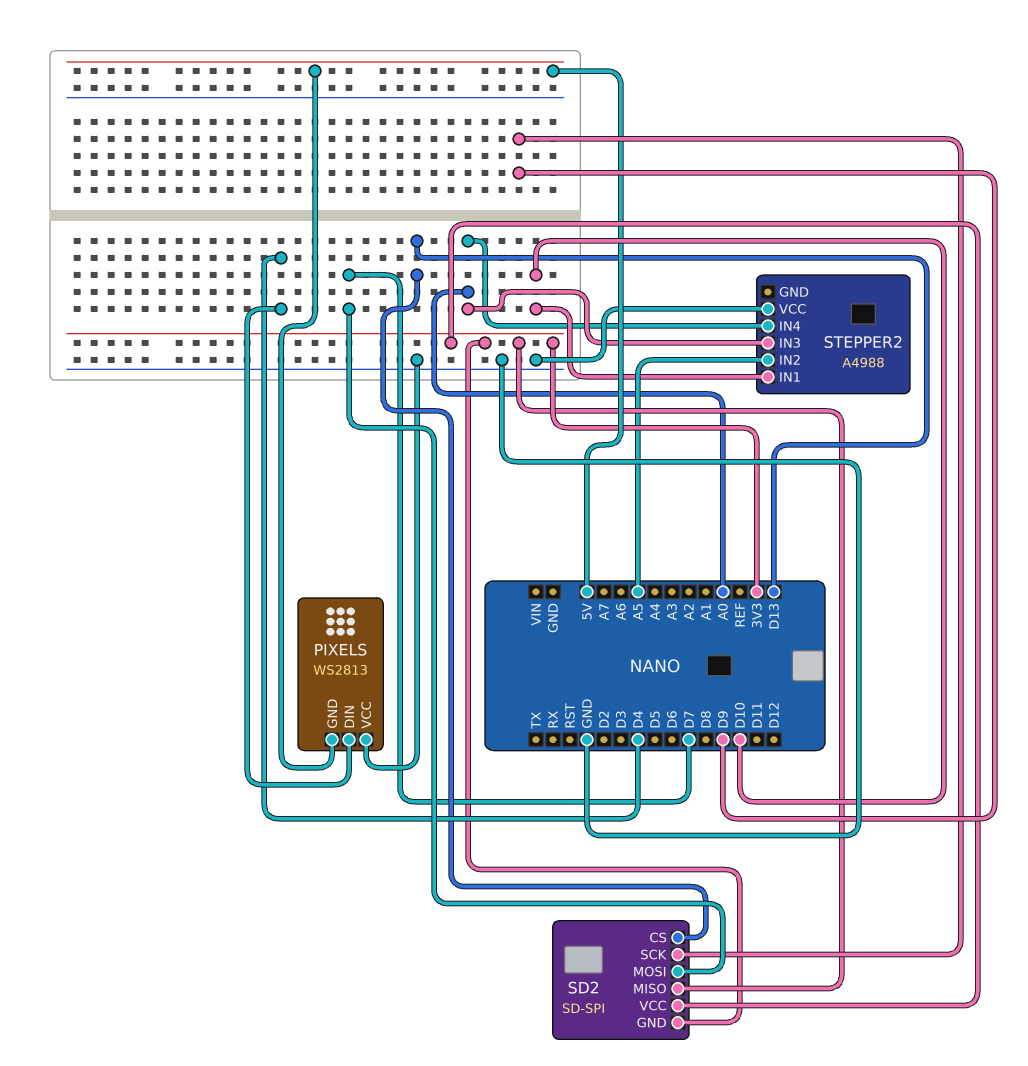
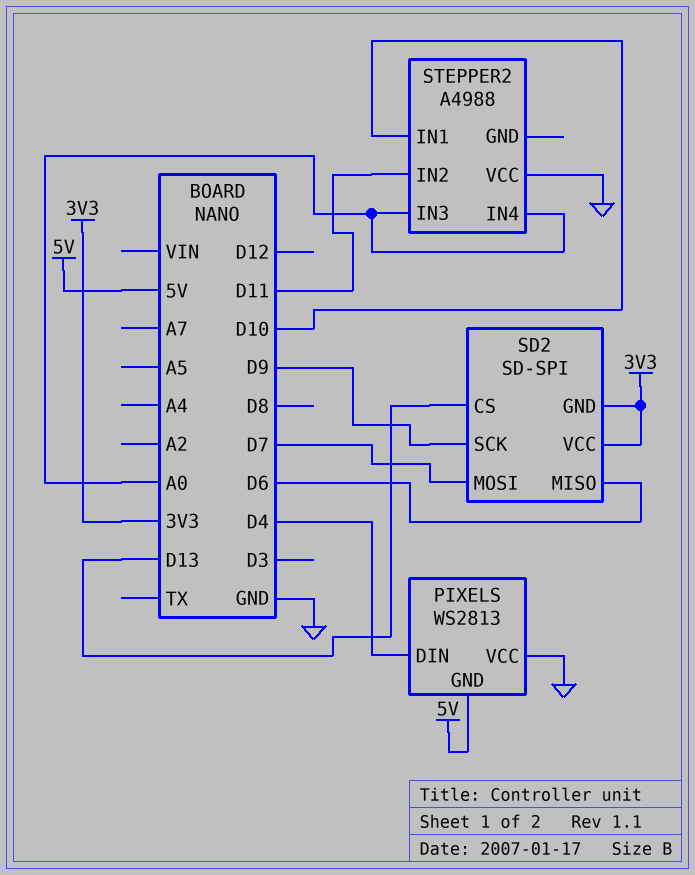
SD2 pin MISO: 3V3 -> D6
STEPPER2 pin IN2: A5 -> D11

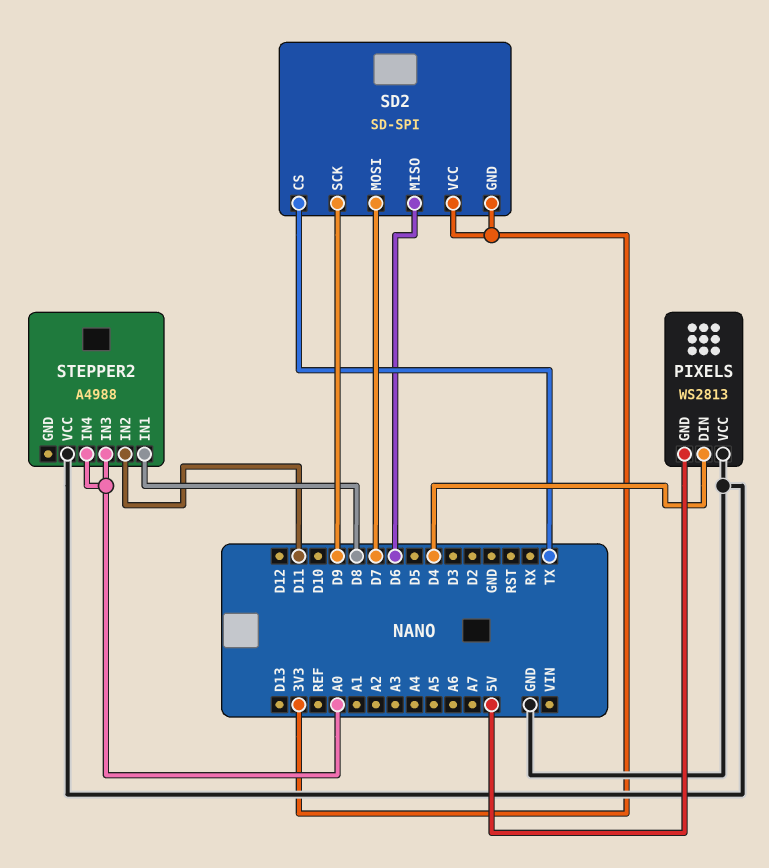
SD2 pin CS: D13 -> TX
STEPPER2 pin IN1: D10 -> D8

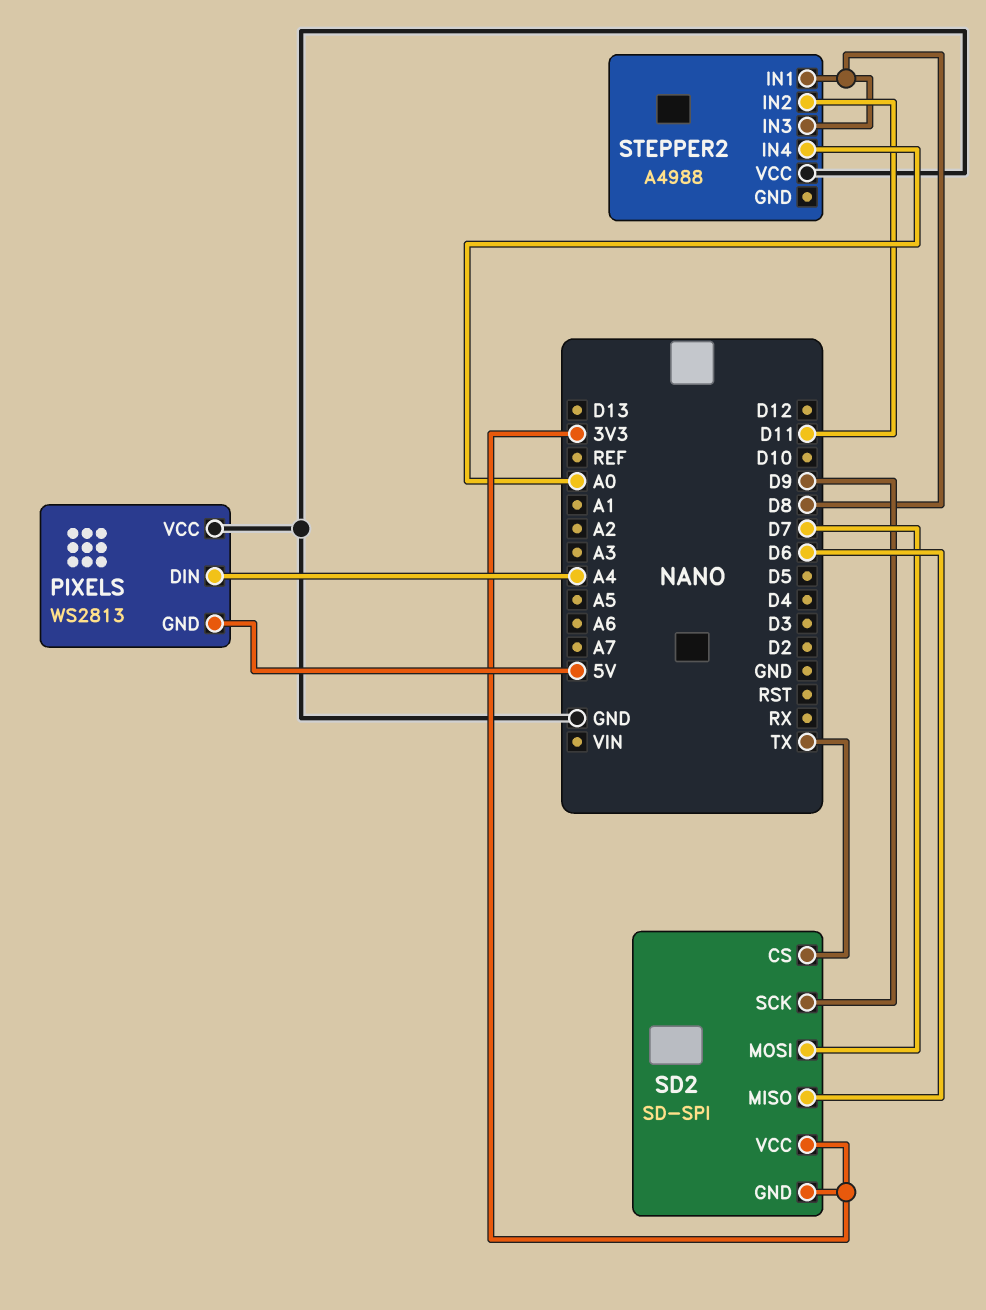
PIXELS pin DIN: D4 -> A4
STEPPER2 pin IN3: A0 -> D8

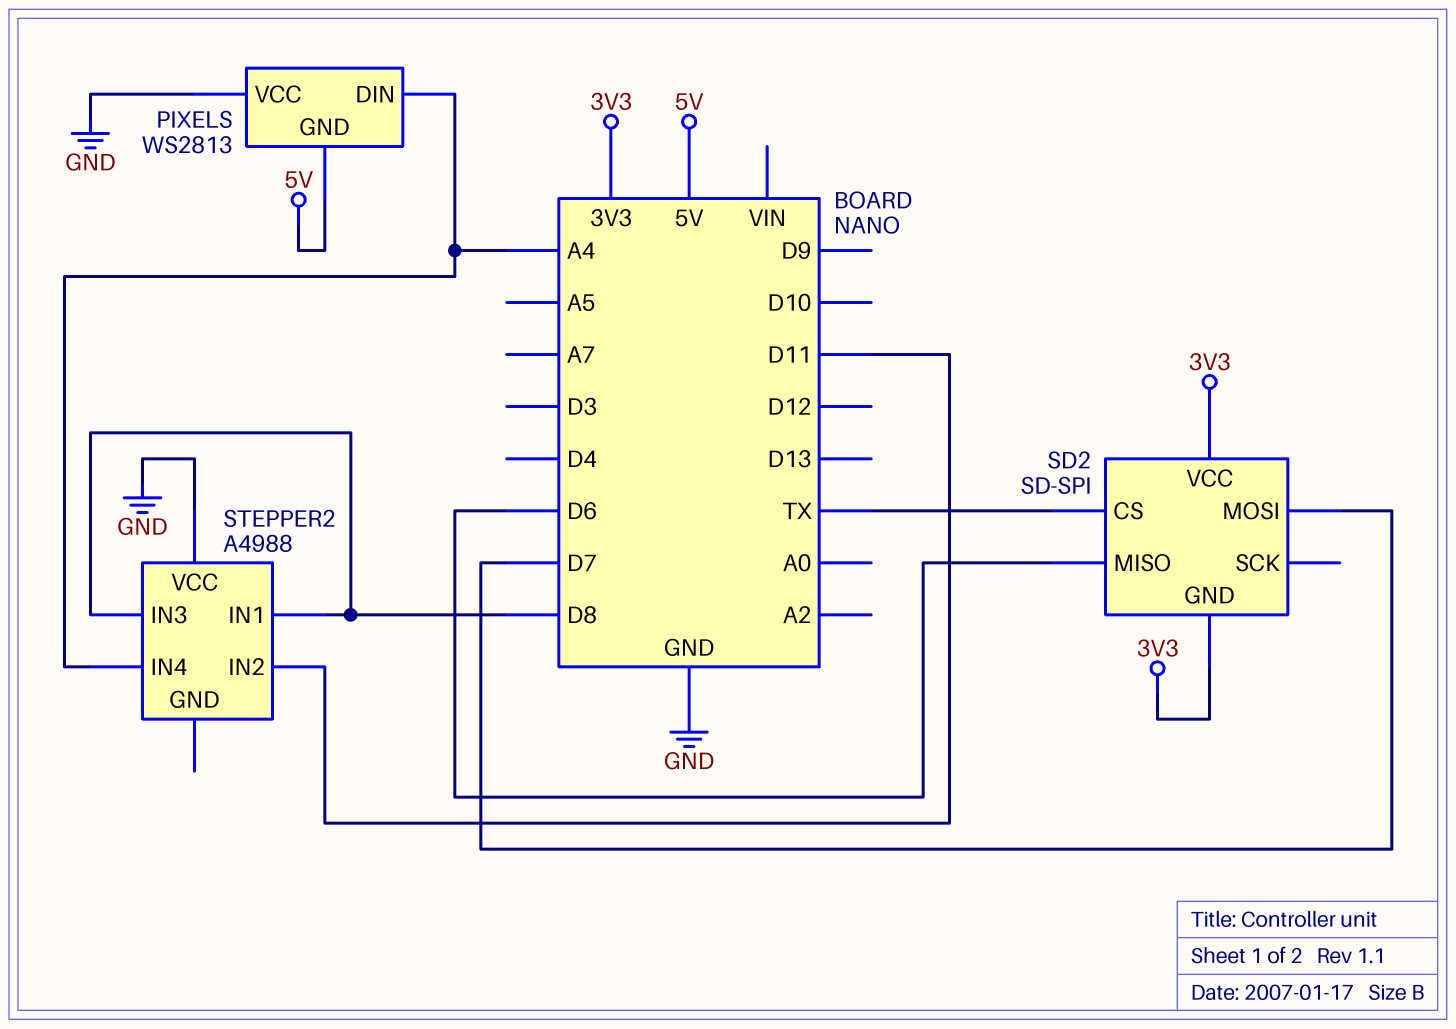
SD2 pin SCK: D9 -> none
STEPPER2 pin IN4: A0 -> A4

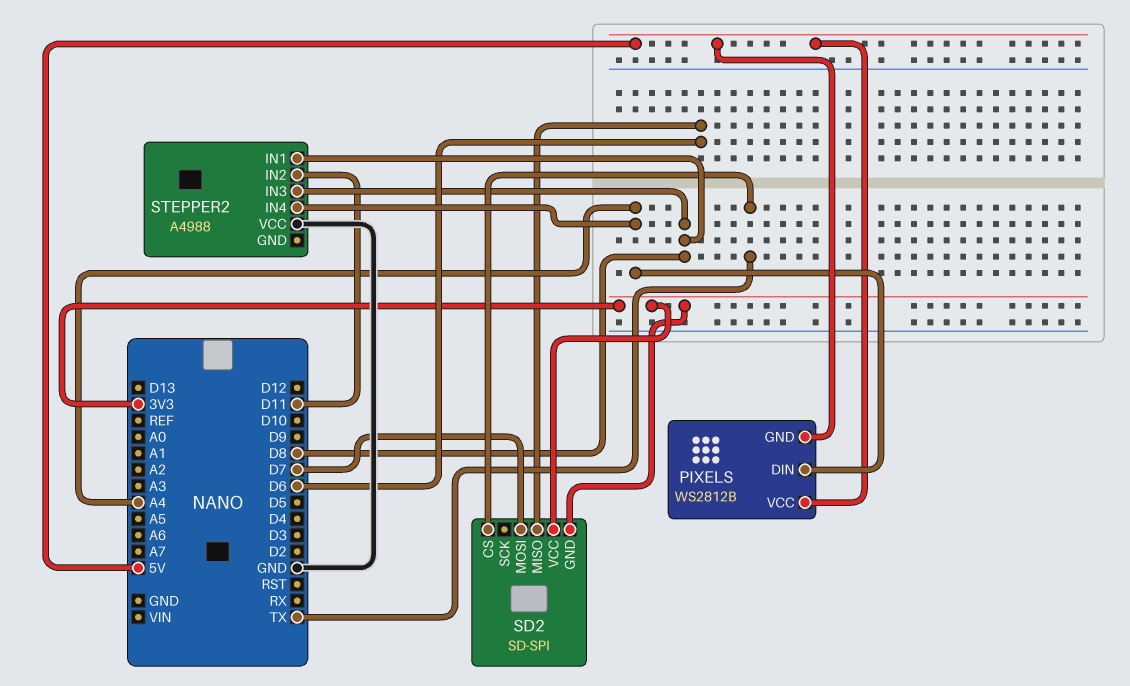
PIXELS: WS2813 -> WS2812B
PIXELS pin VCC: GND -> 5V

